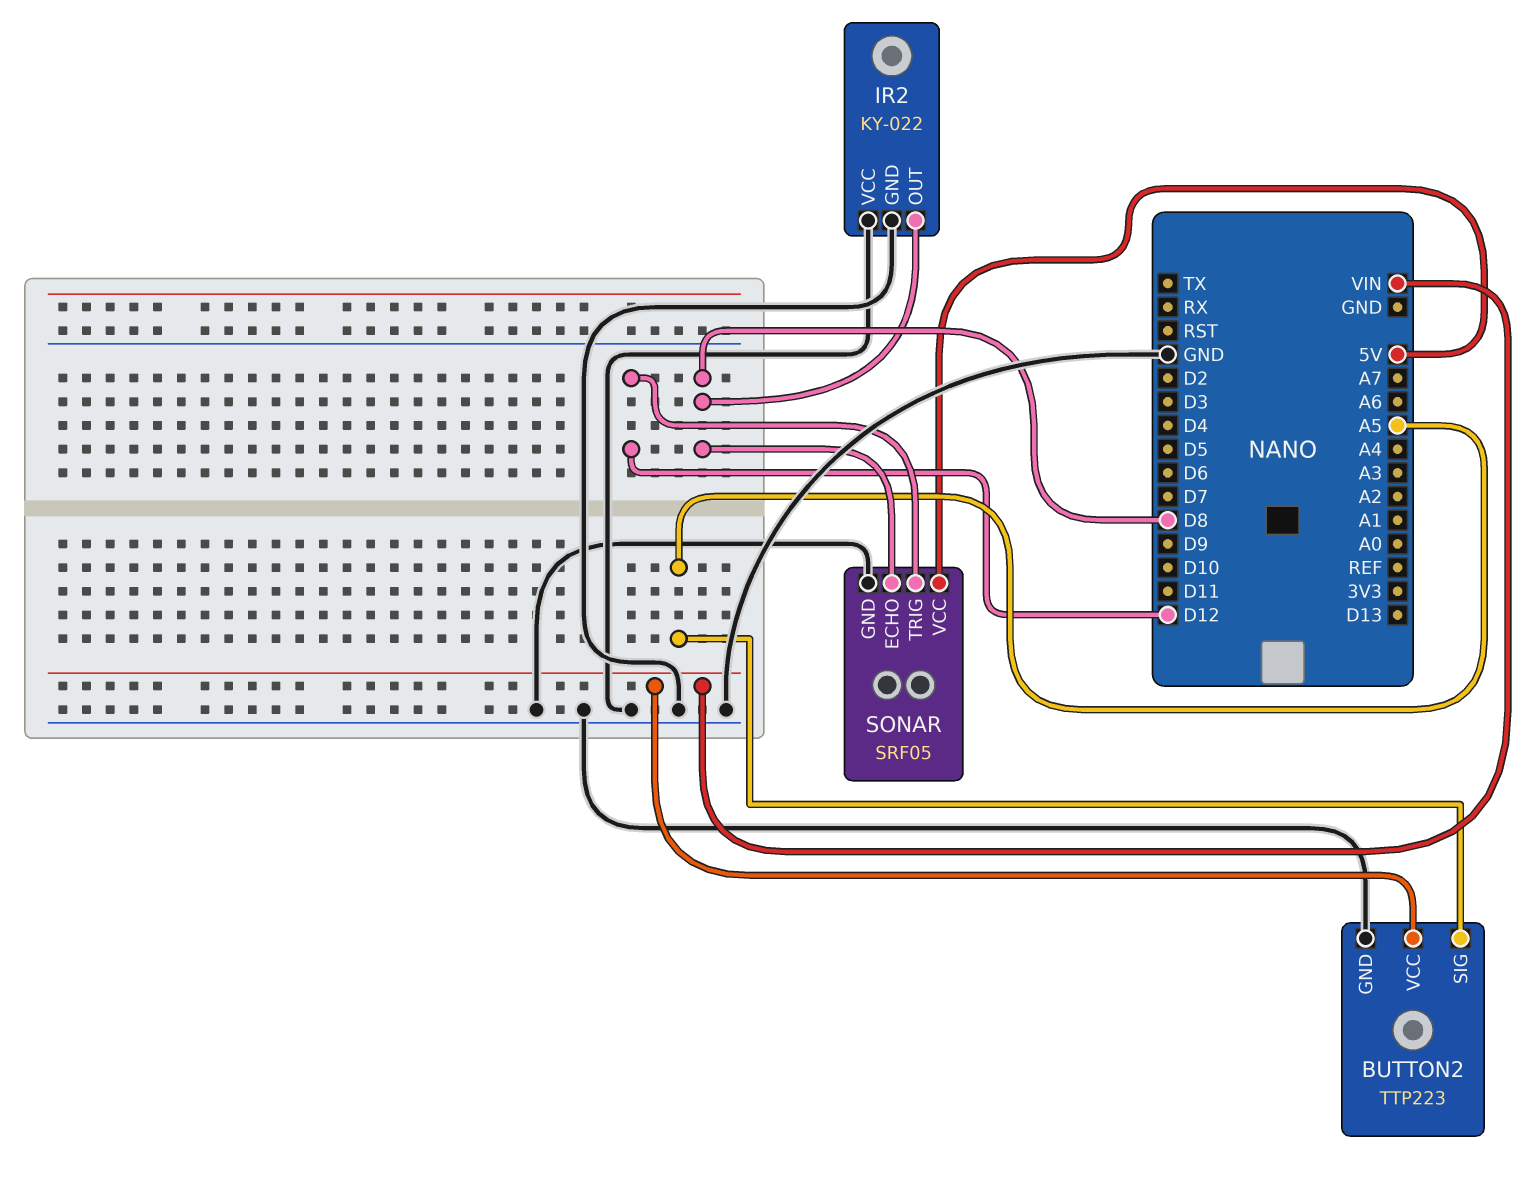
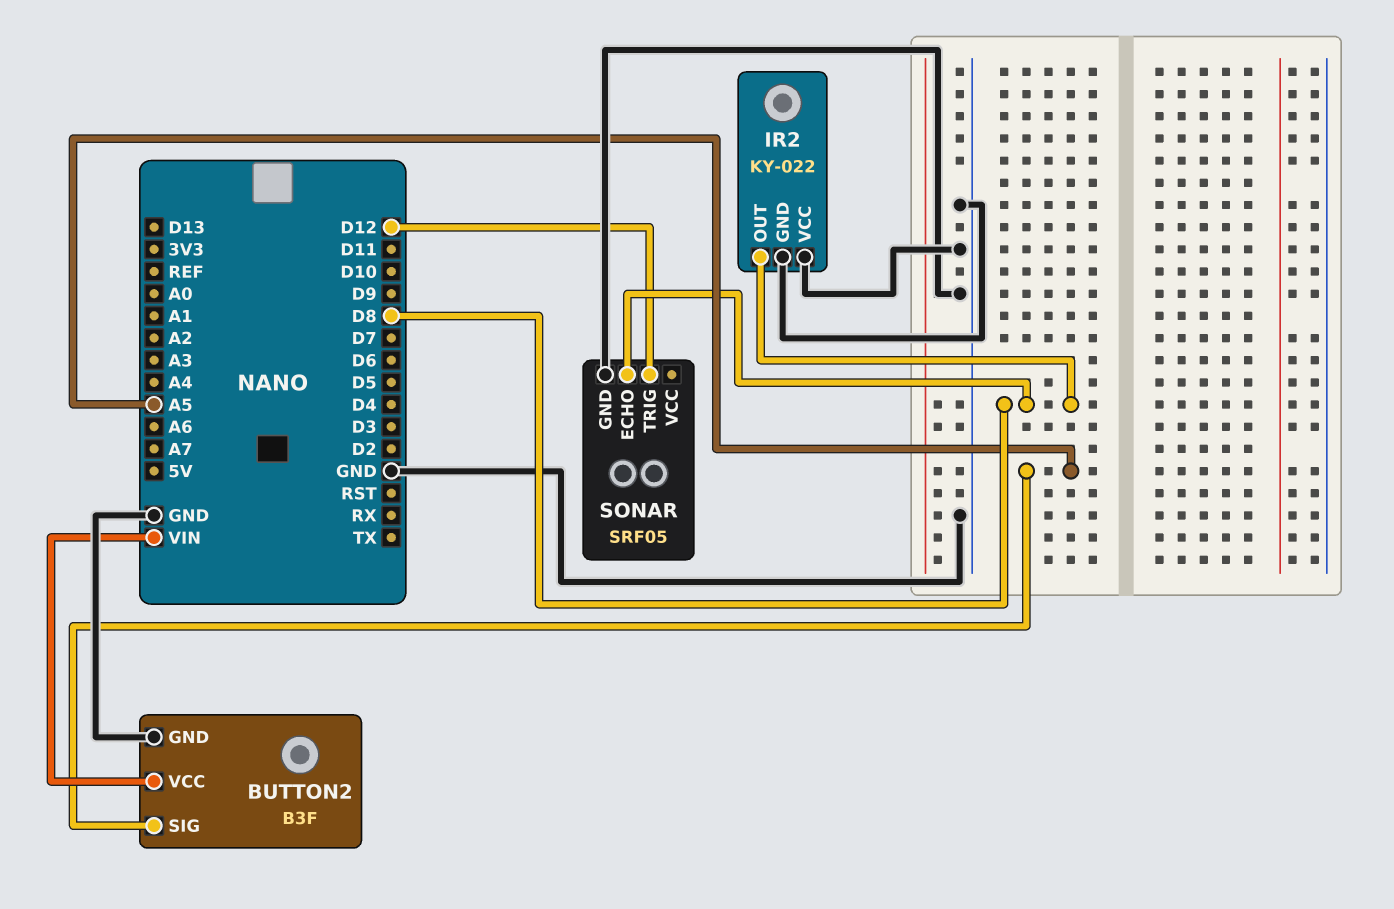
BUTTON2: TTP223 -> B3F
SONAR pin VCC: 5V -> none

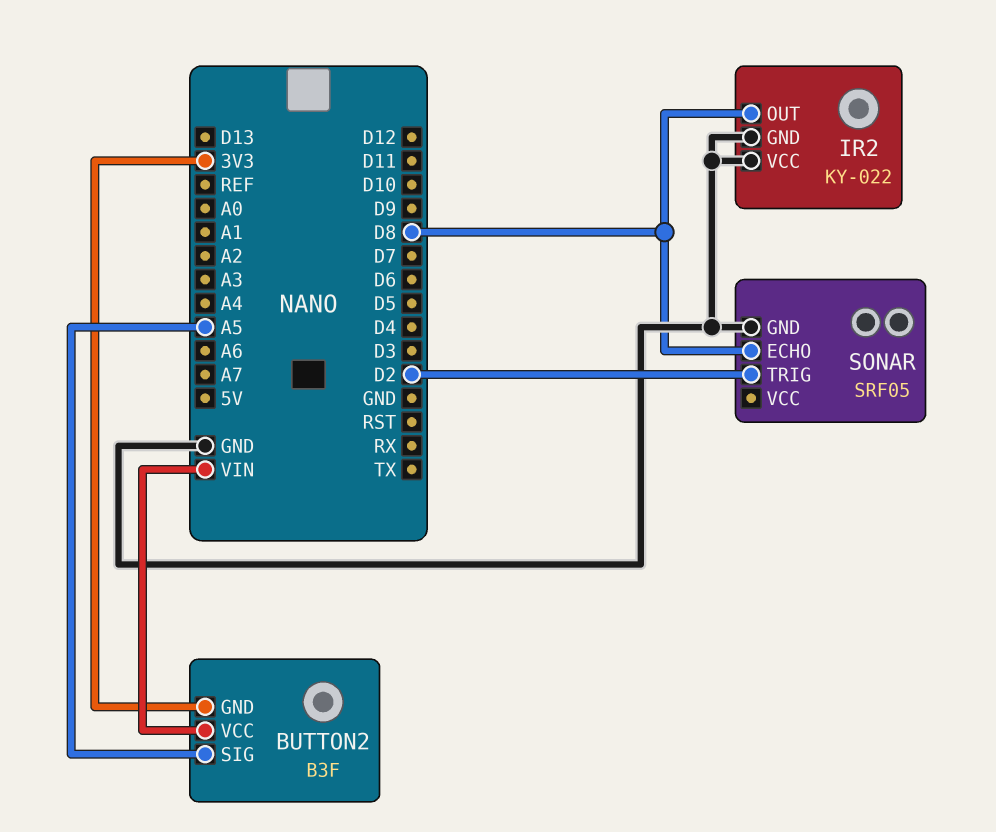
BUTTON2 pin GND: GND -> 3V3
SONAR pin TRIG: D12 -> D2

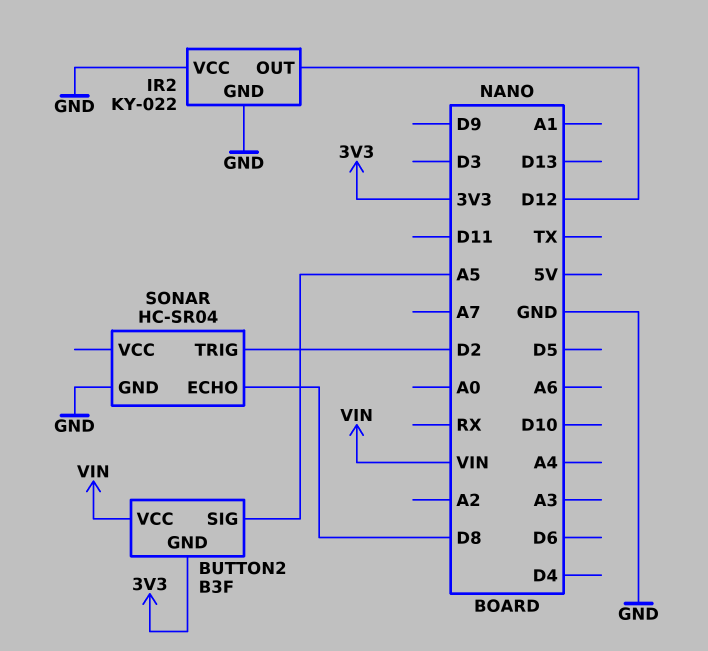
IR2 pin OUT: D8 -> D12
SONAR: SRF05 -> HC-SR04

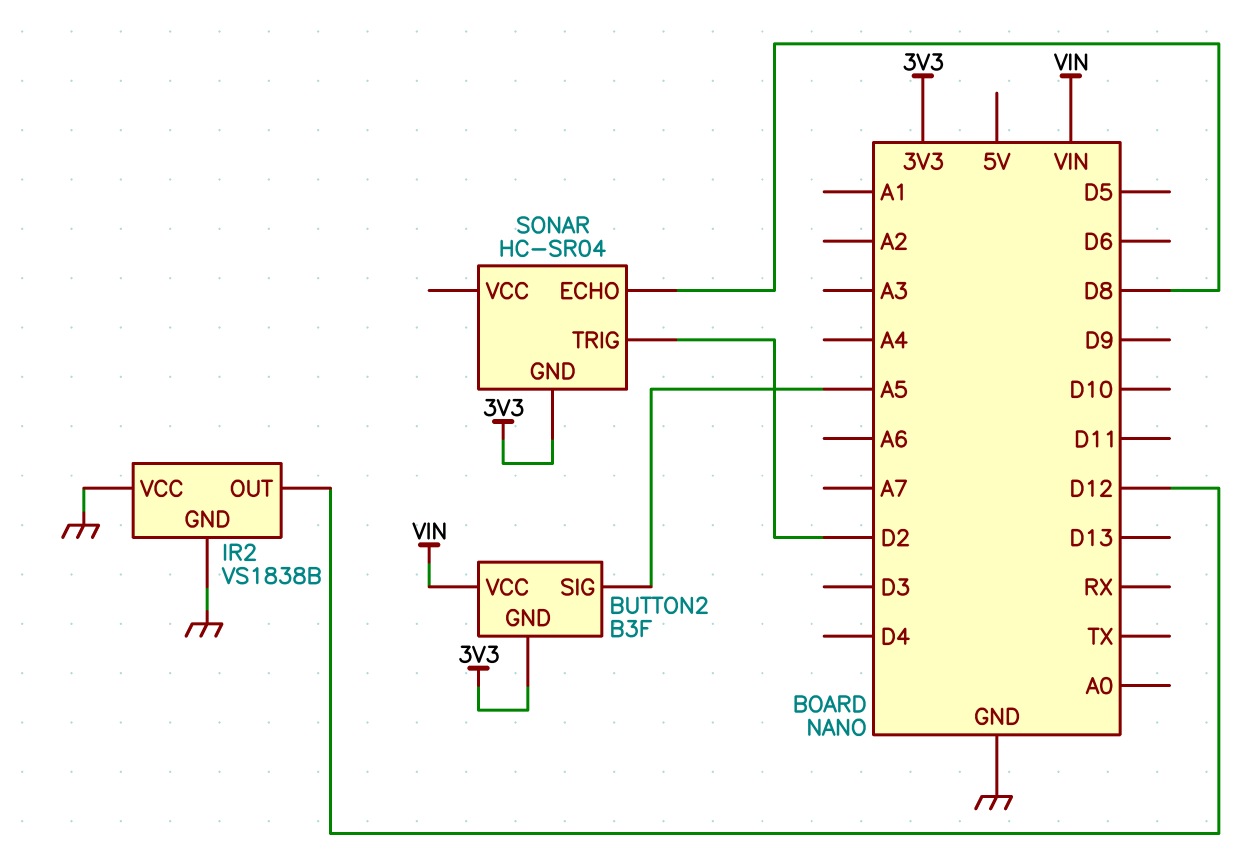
IR2: KY-022 -> VS1838B
SONAR pin GND: GND -> 3V3

